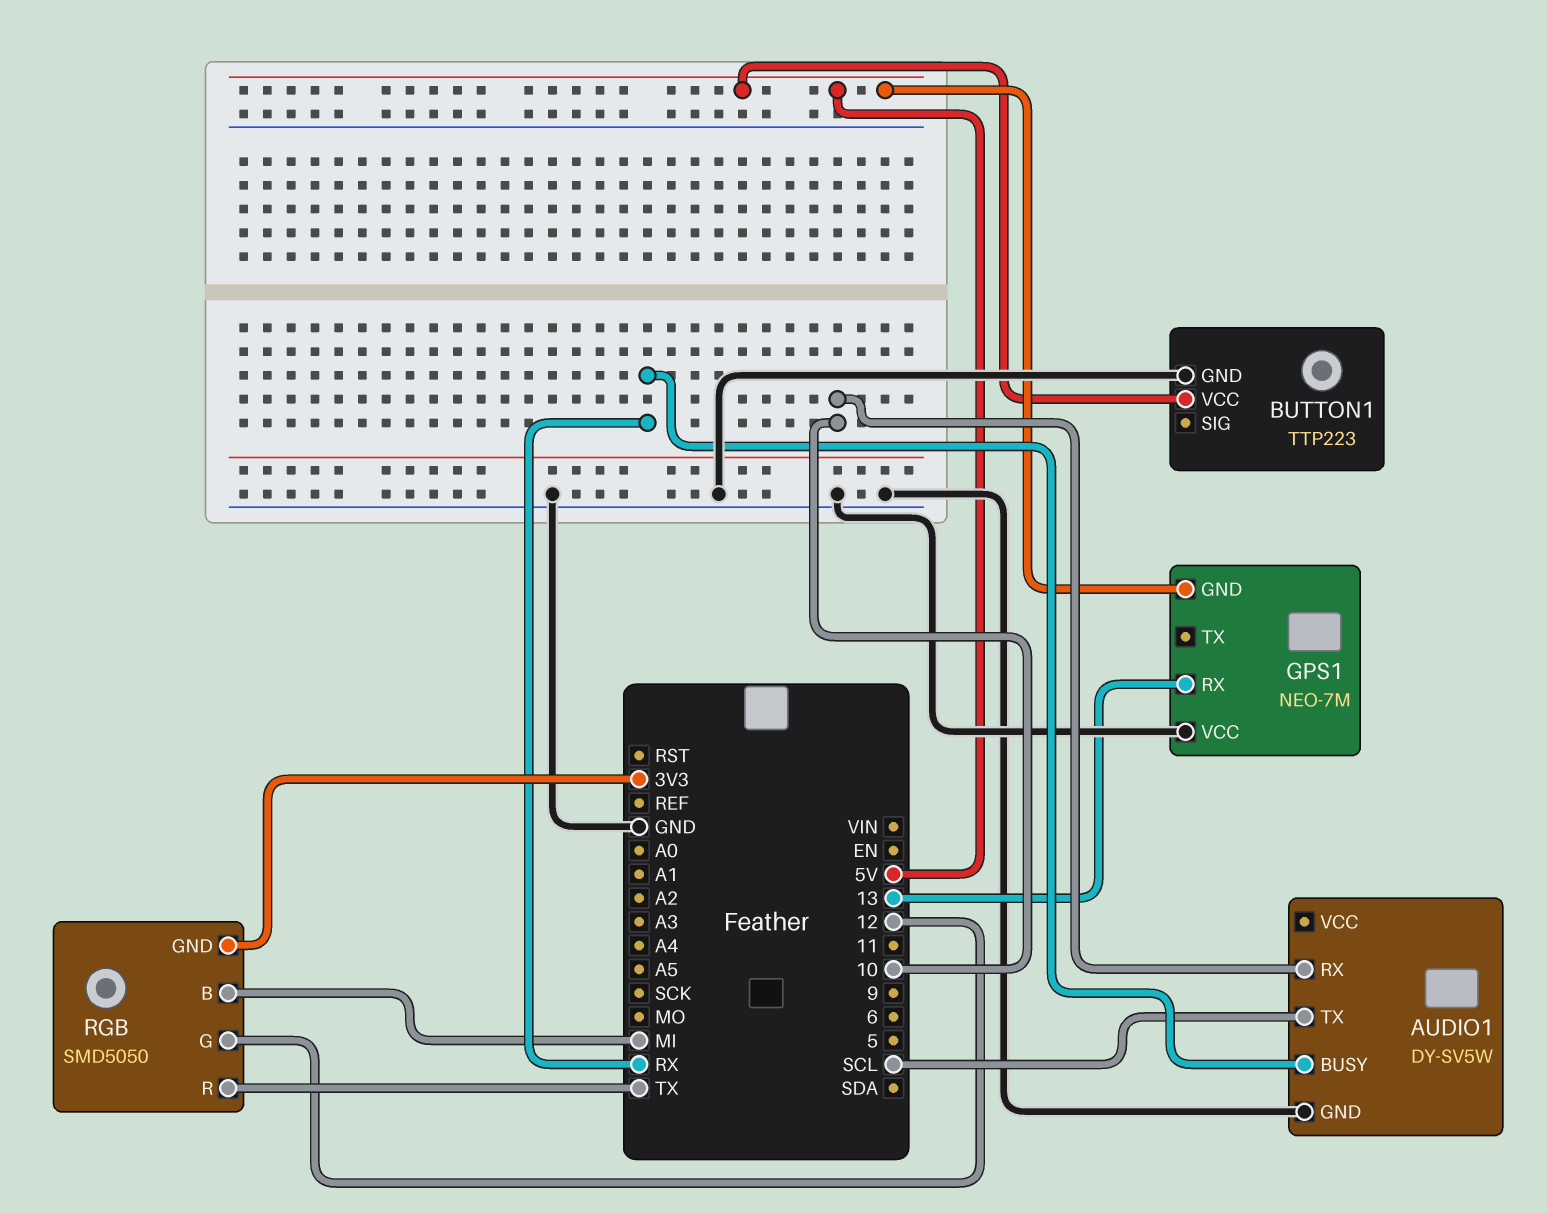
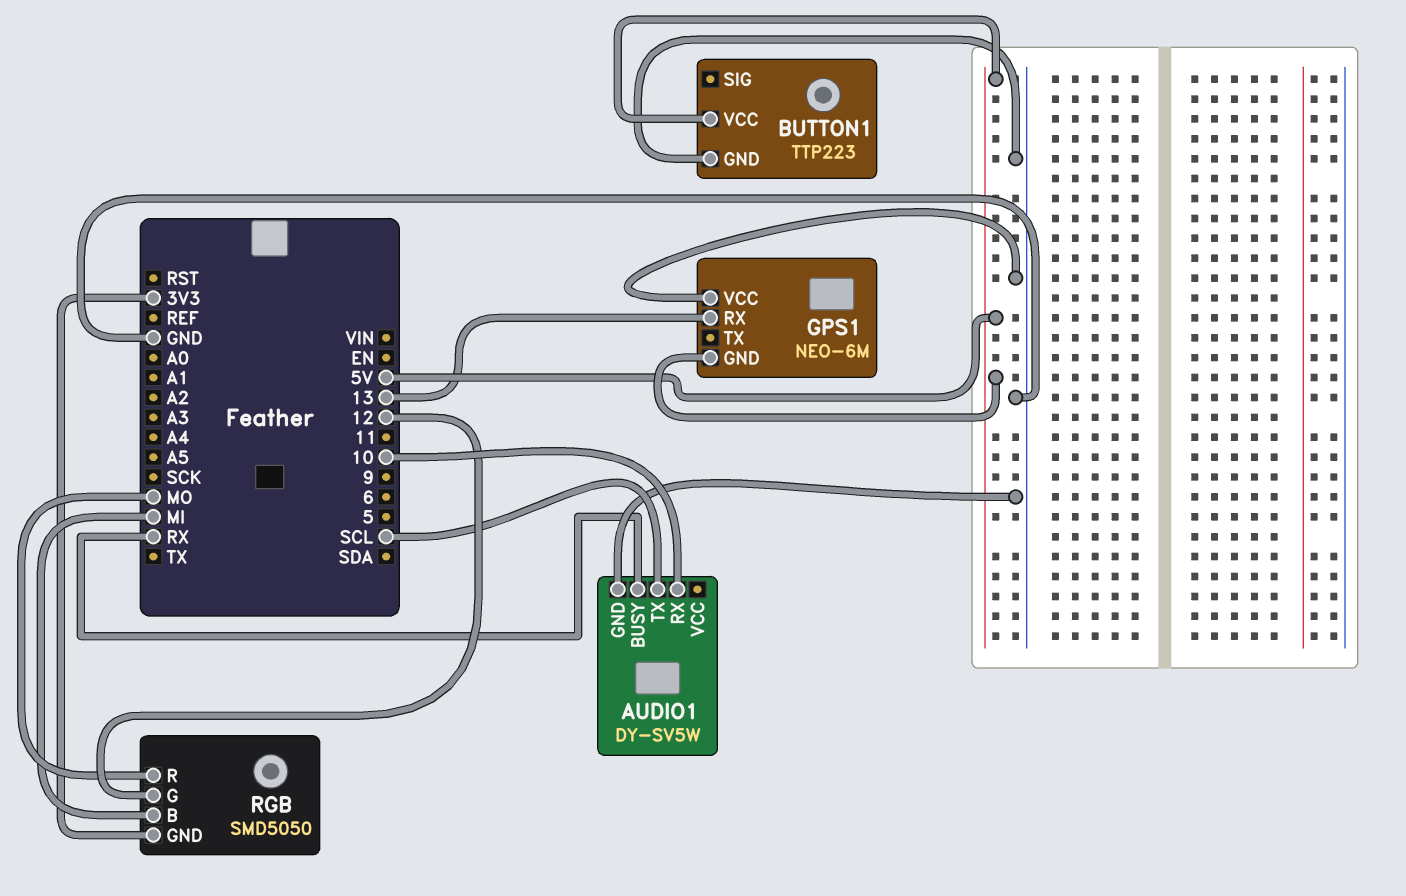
GPS1: NEO-7M -> NEO-6M
RGB pin R: TX -> MO

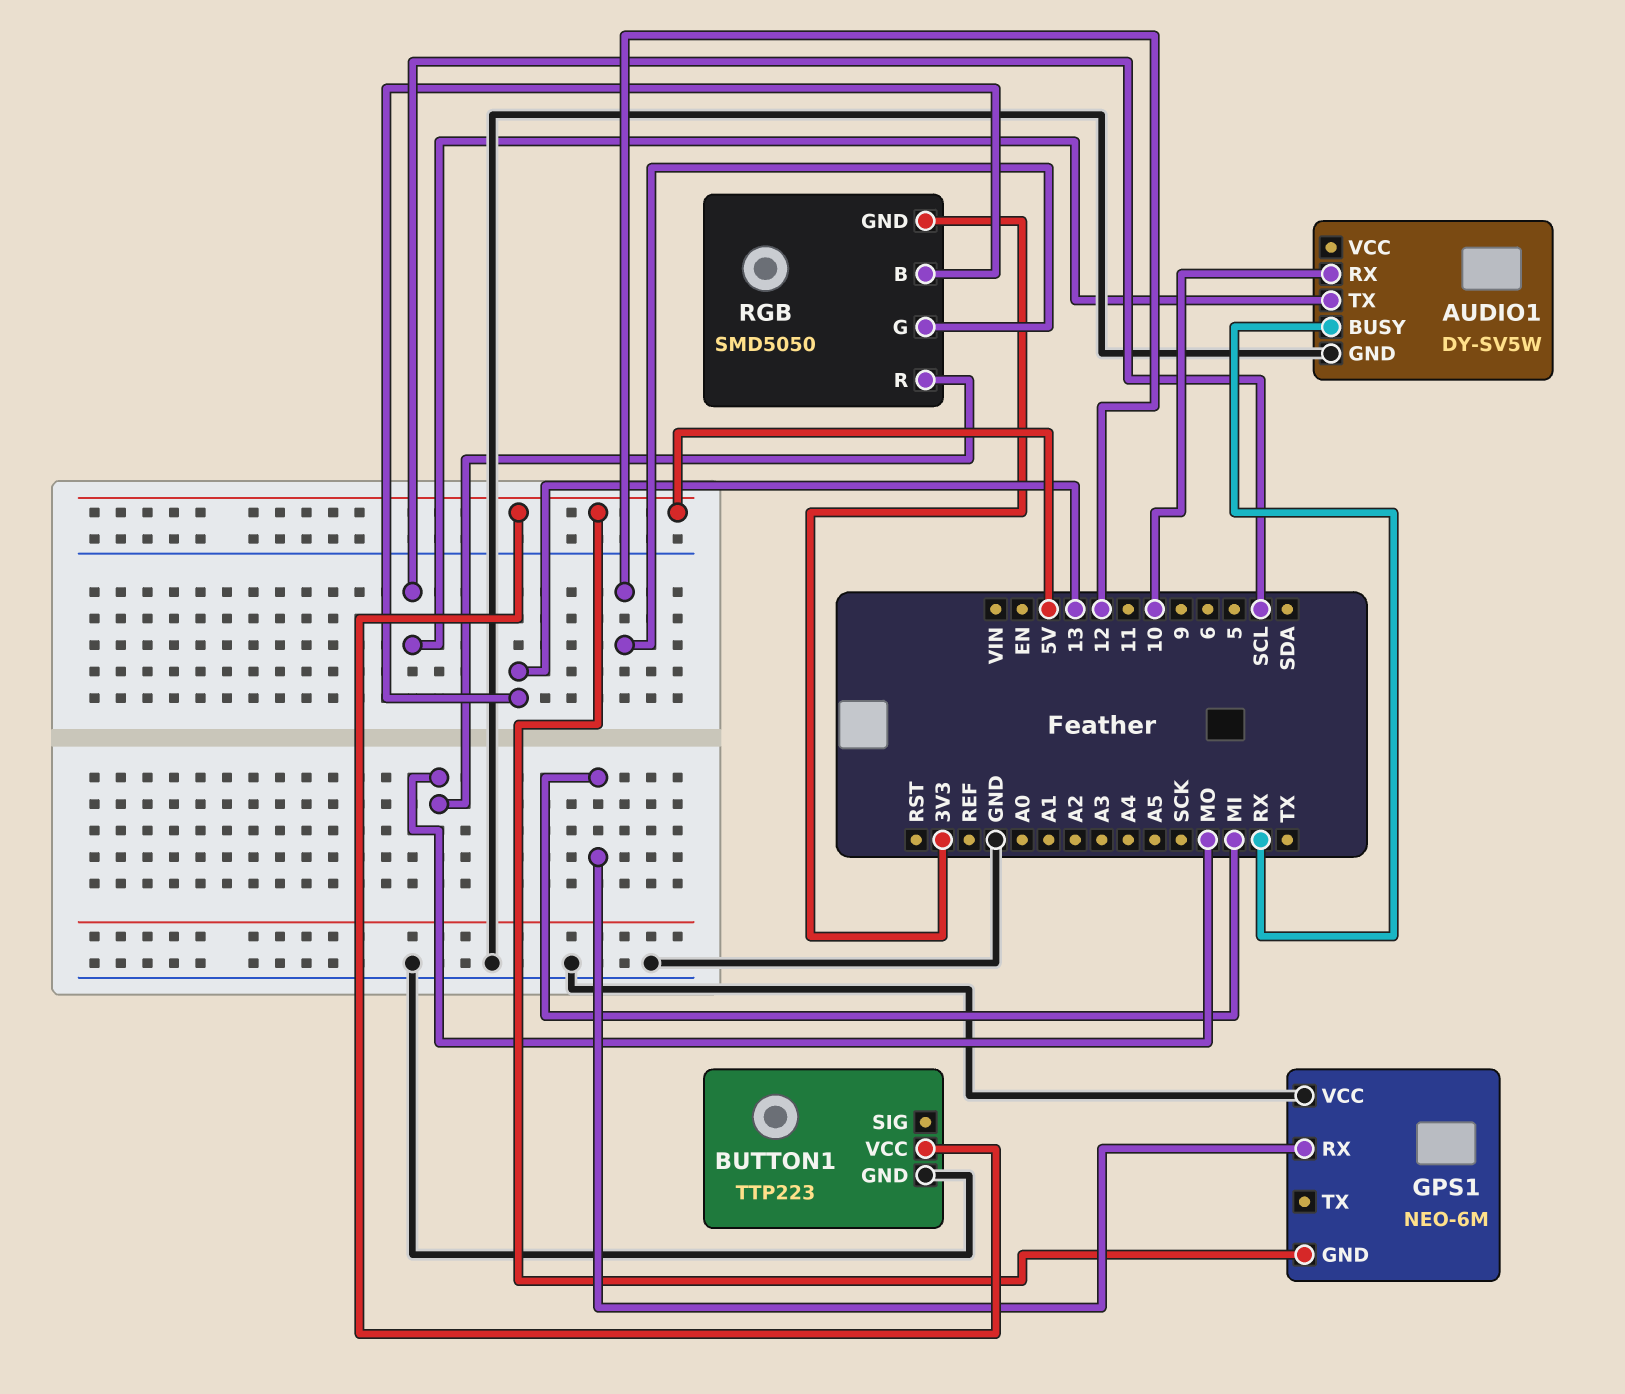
GPS1 pin RX: 13 -> MI
RGB pin B: MI -> 13

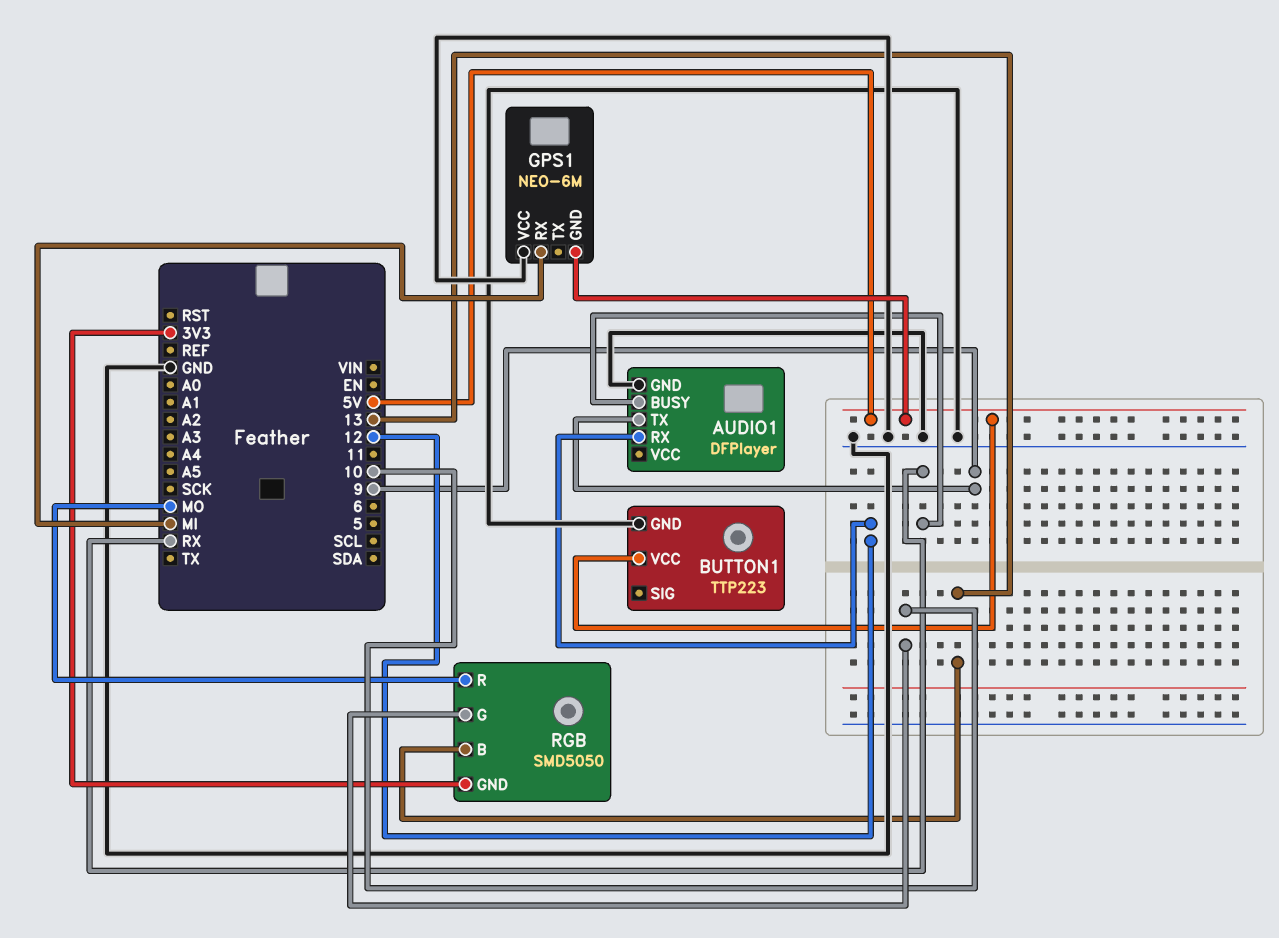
AUDIO1: DY-SV5W -> DFPlayer
AUDIO1 pin RX: 10 -> 12
AUDIO1 pin TX: SCL -> 9
RGB pin G: 12 -> 10

